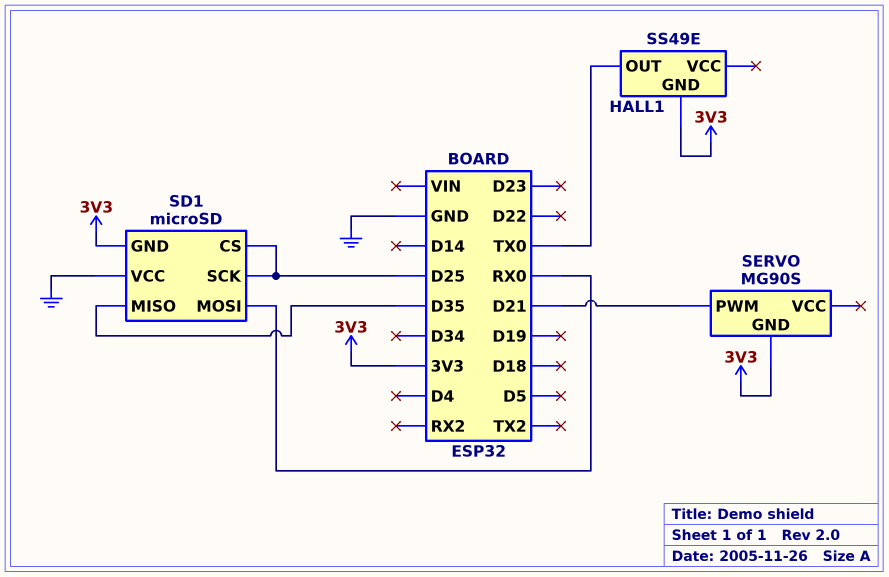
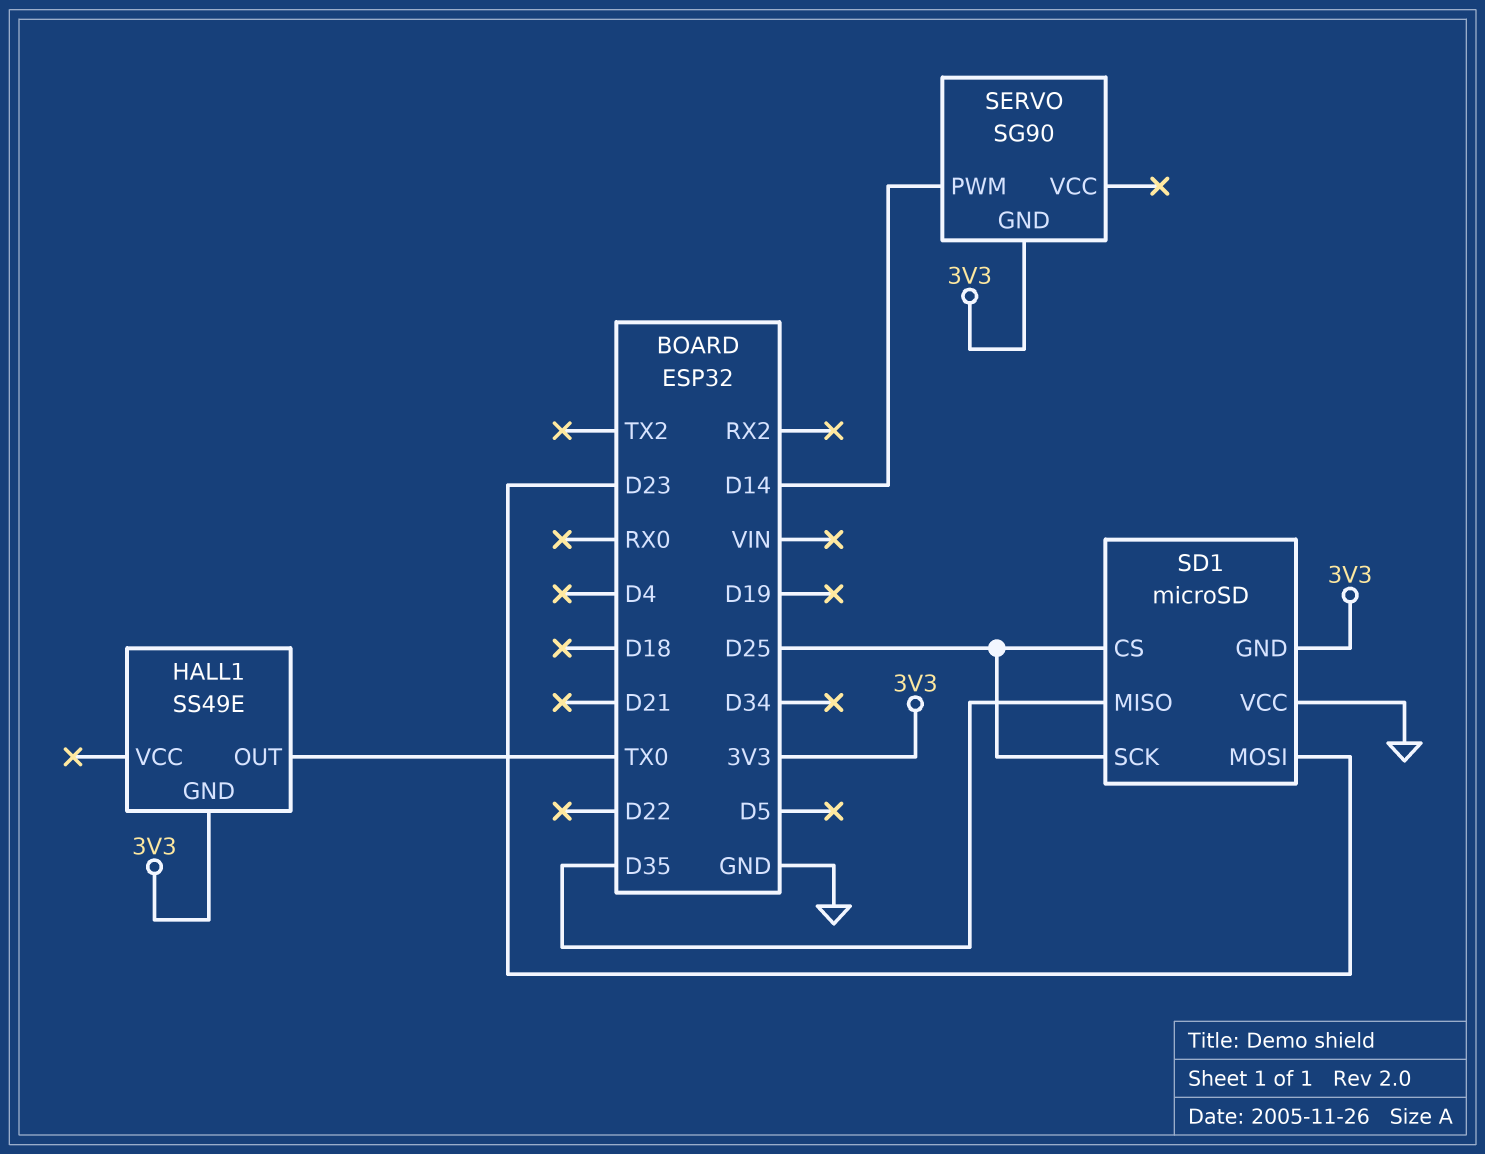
SD1 pin MOSI: RX0 -> D23
SERVO: MG90S -> SG90
SERVO pin PWM: D21 -> D14

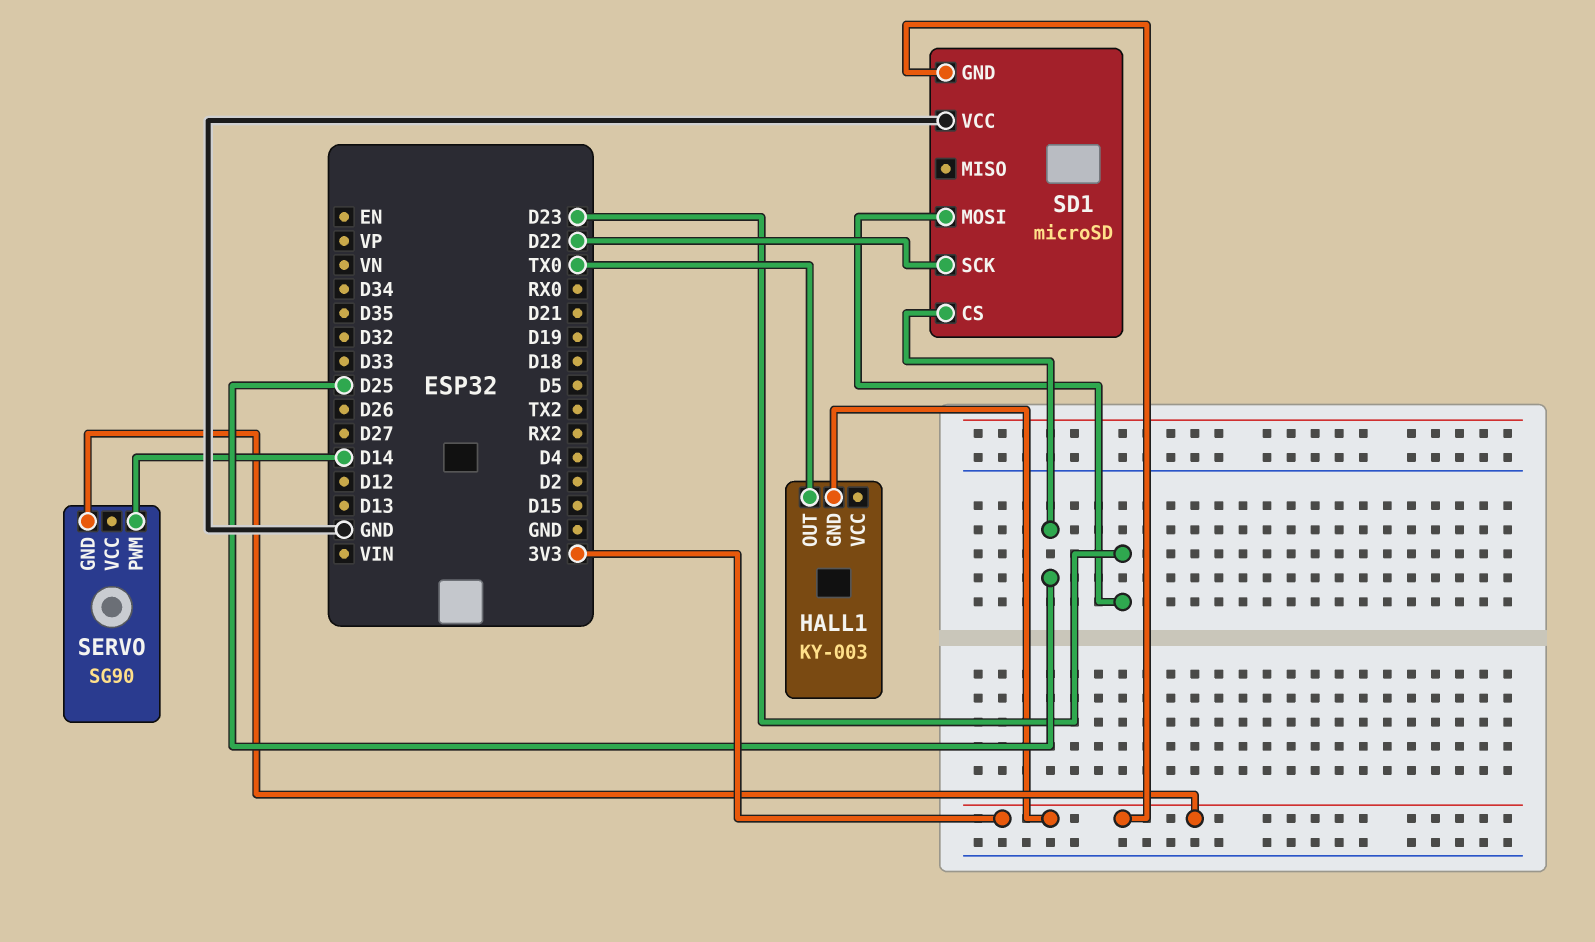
HALL1: SS49E -> KY-003
SD1 pin MISO: D35 -> none
SD1 pin SCK: D25 -> D22

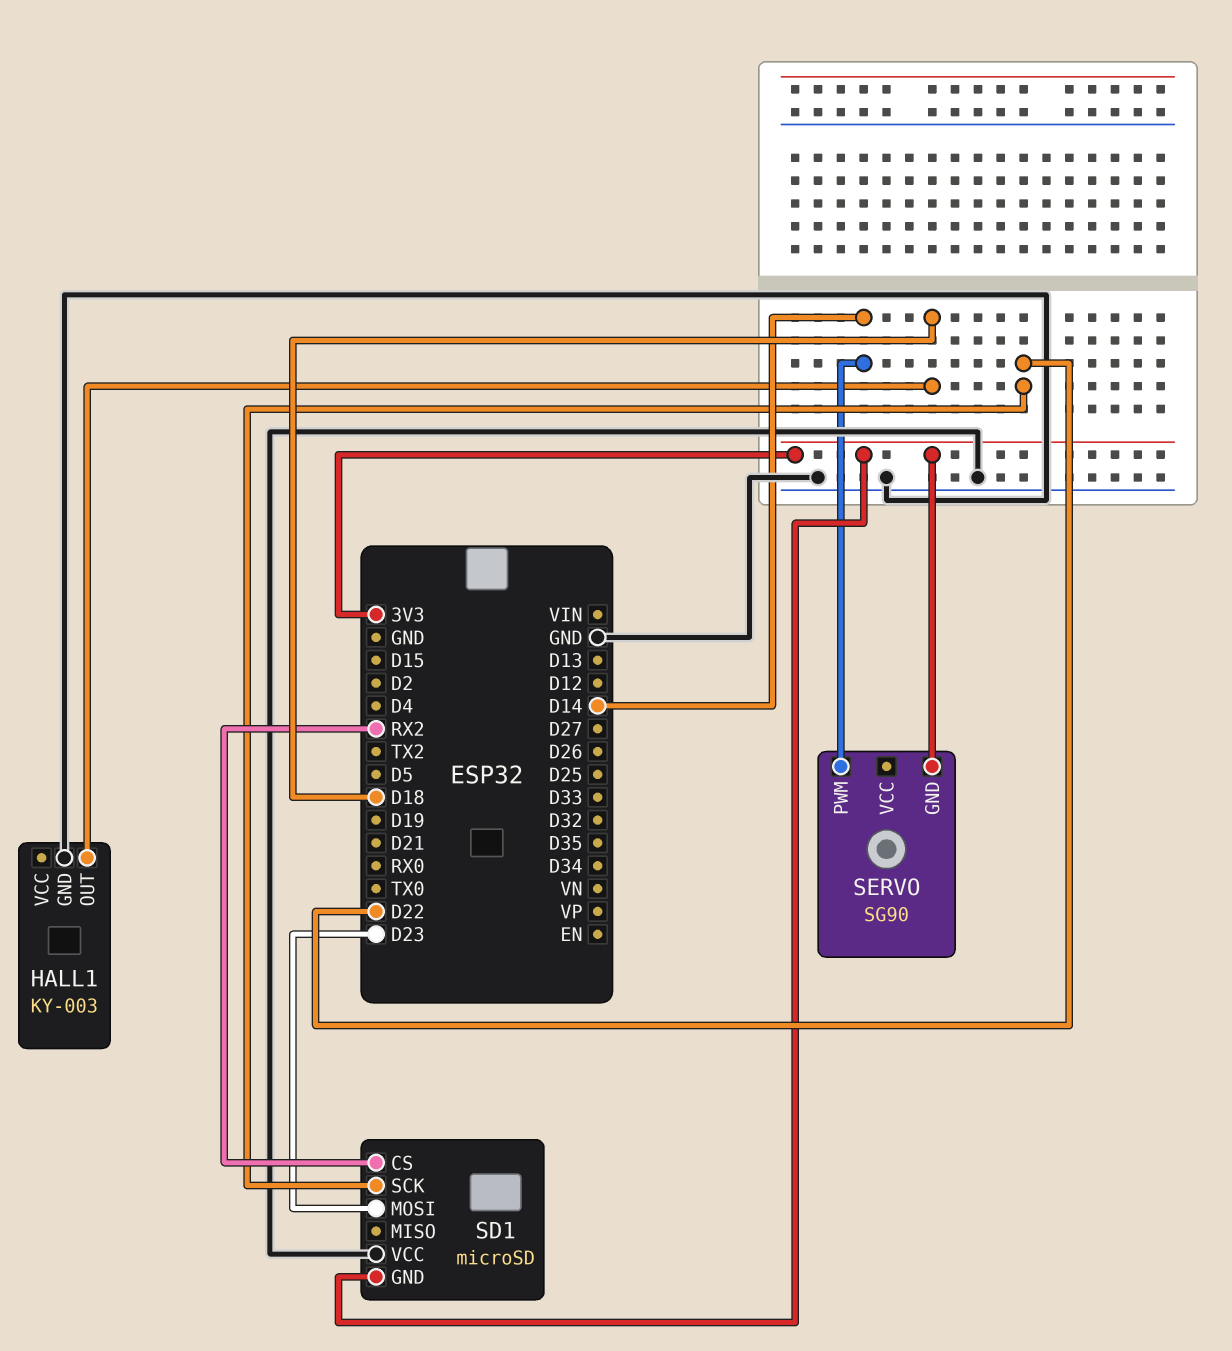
HALL1 pin GND: 3V3 -> GND
HALL1 pin OUT: TX0 -> D18
SD1 pin CS: D25 -> RX2

